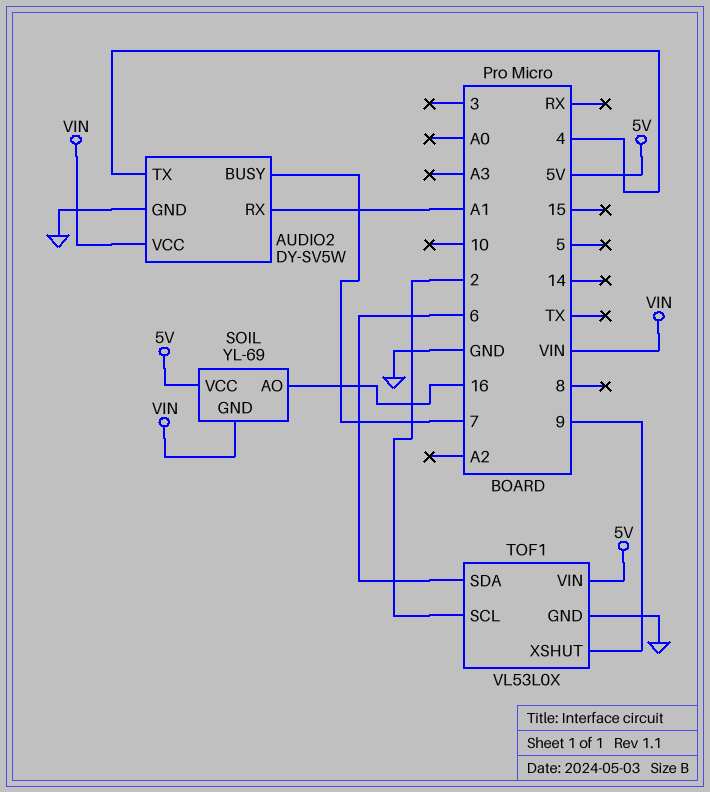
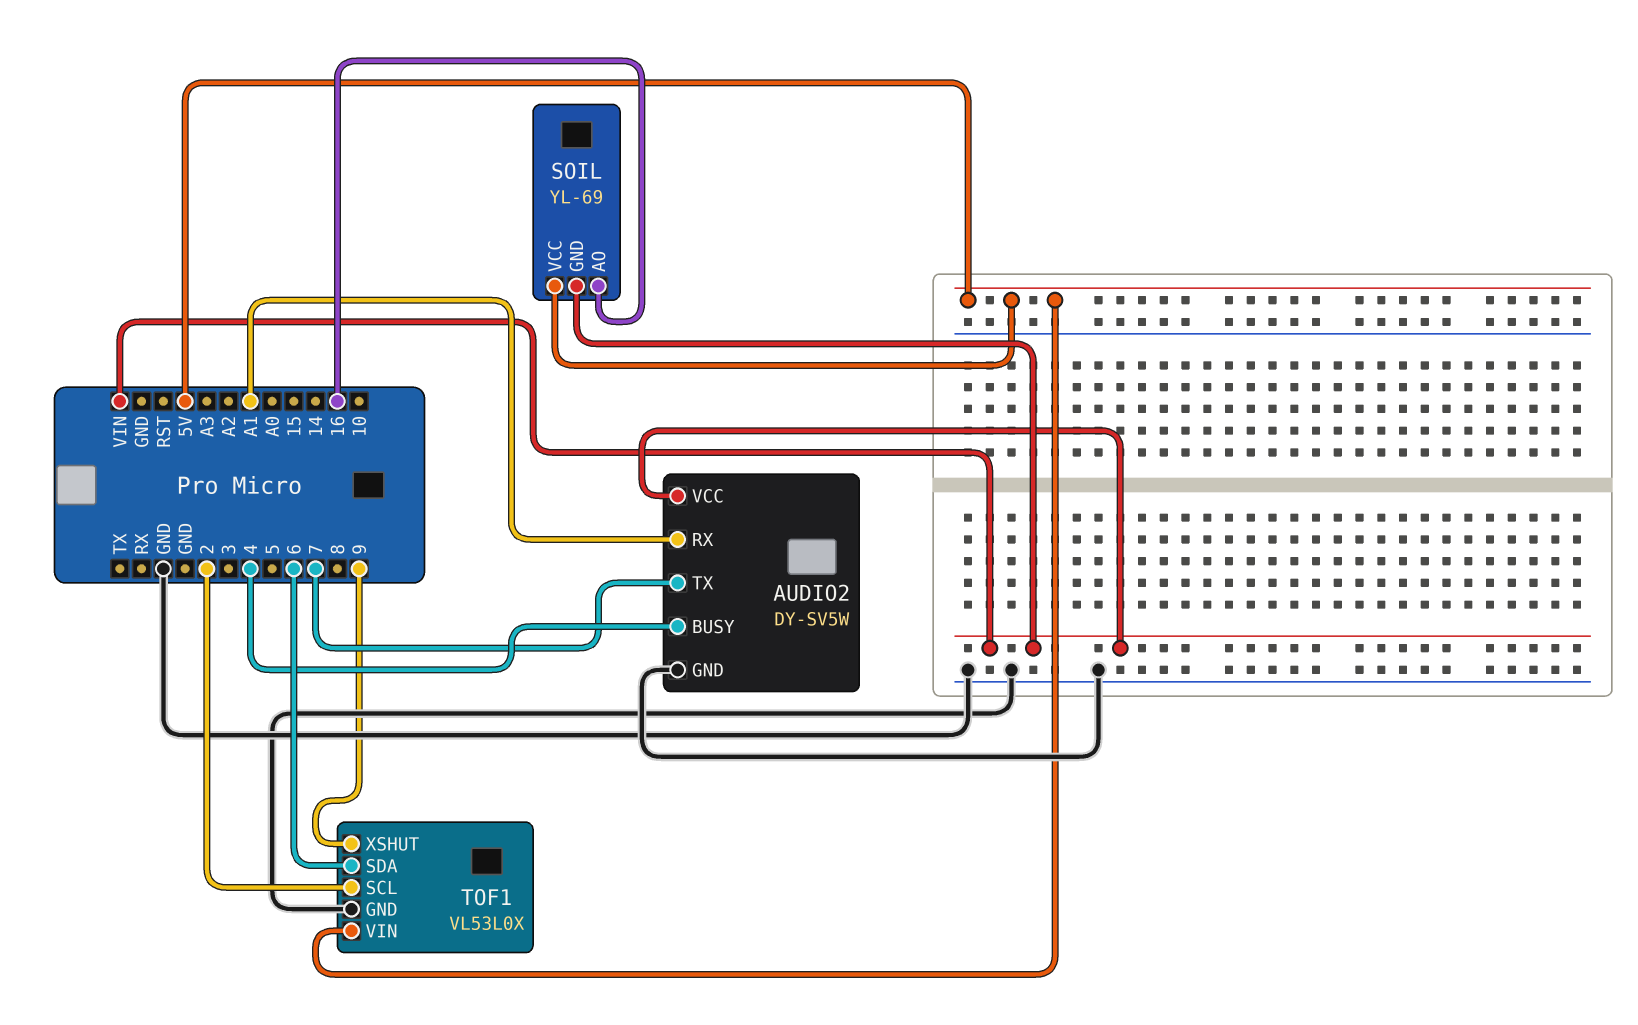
AUDIO2 pin BUSY: 7 -> 4
AUDIO2 pin TX: 4 -> 7

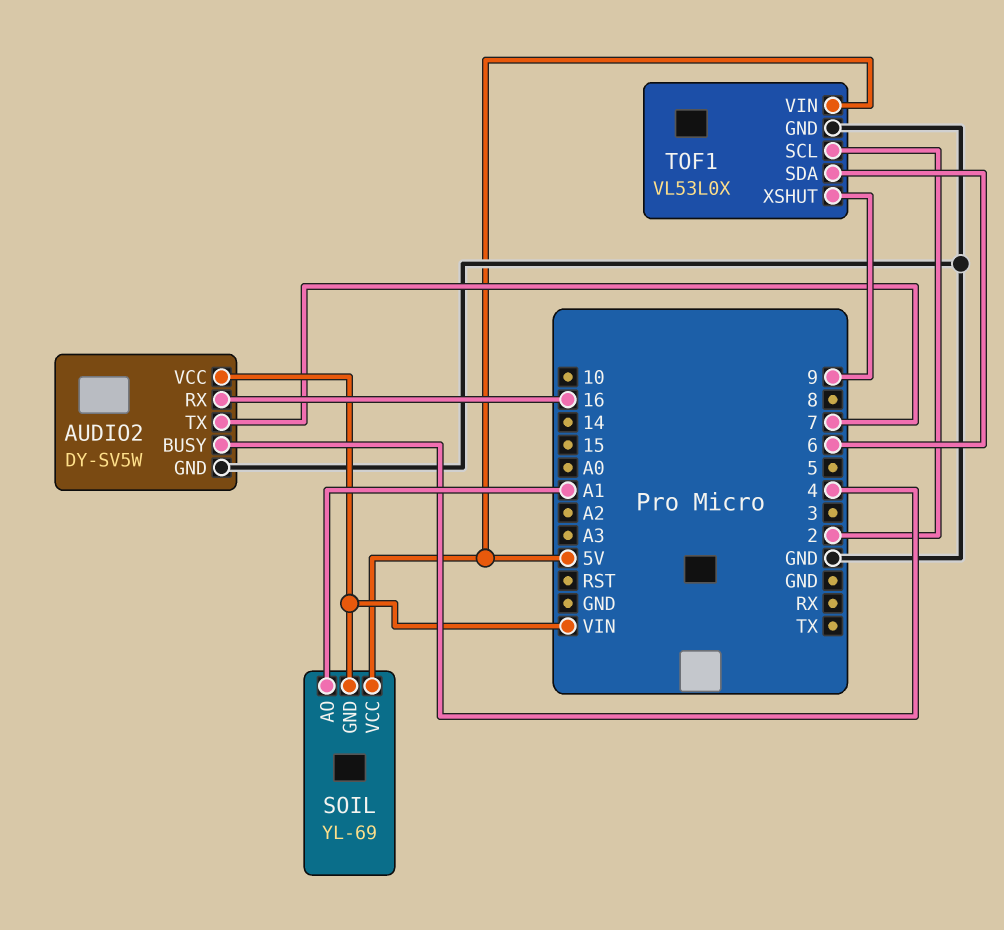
AUDIO2 pin RX: A1 -> 16
SOIL pin AO: 16 -> A1

